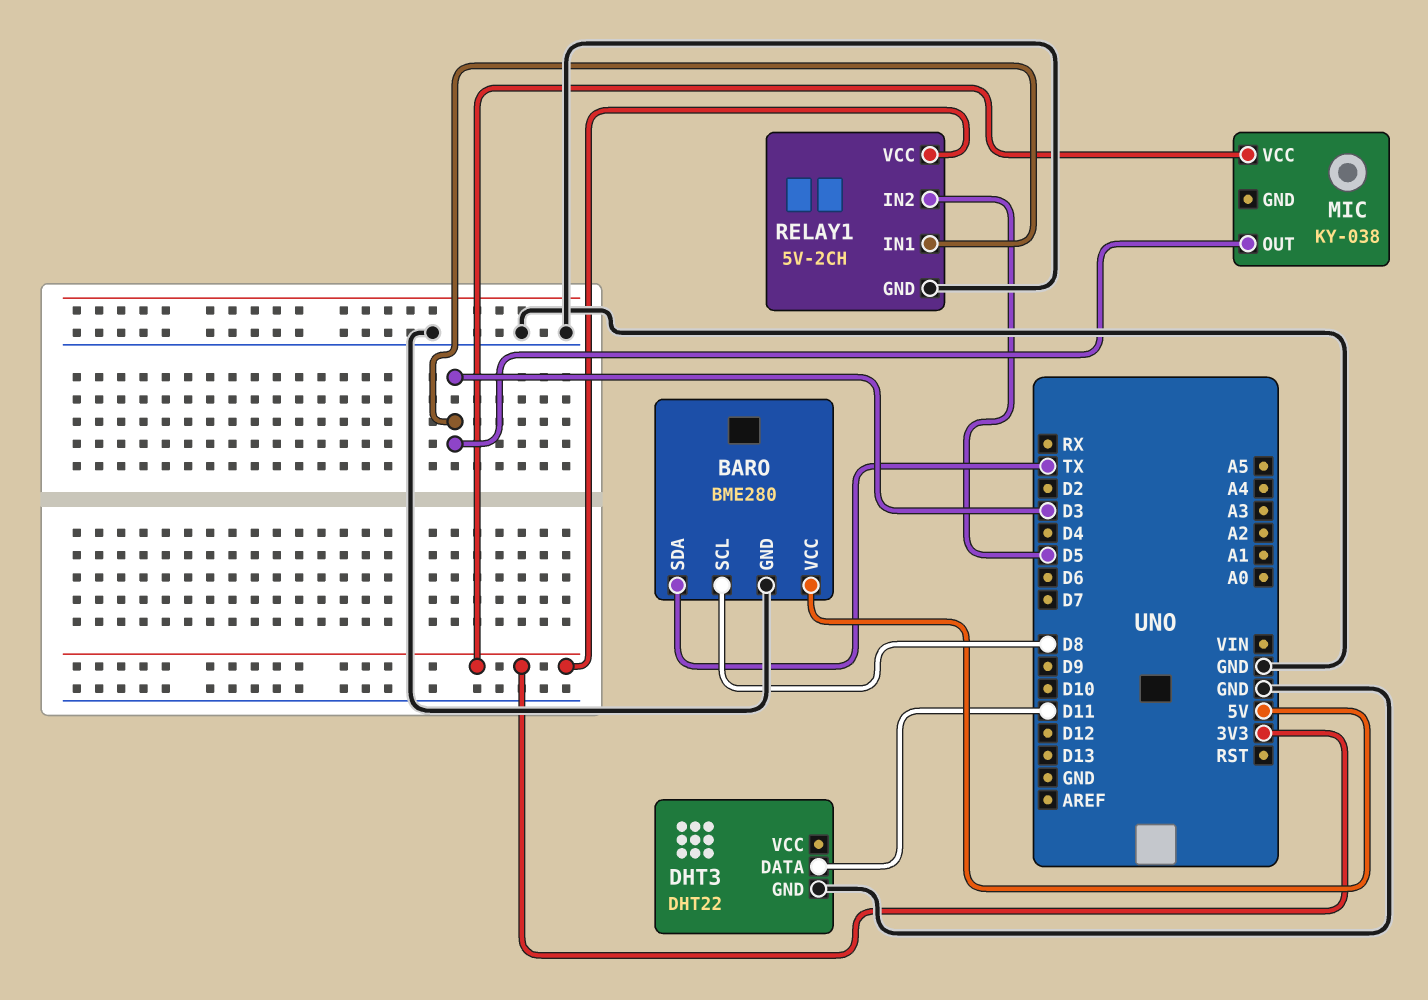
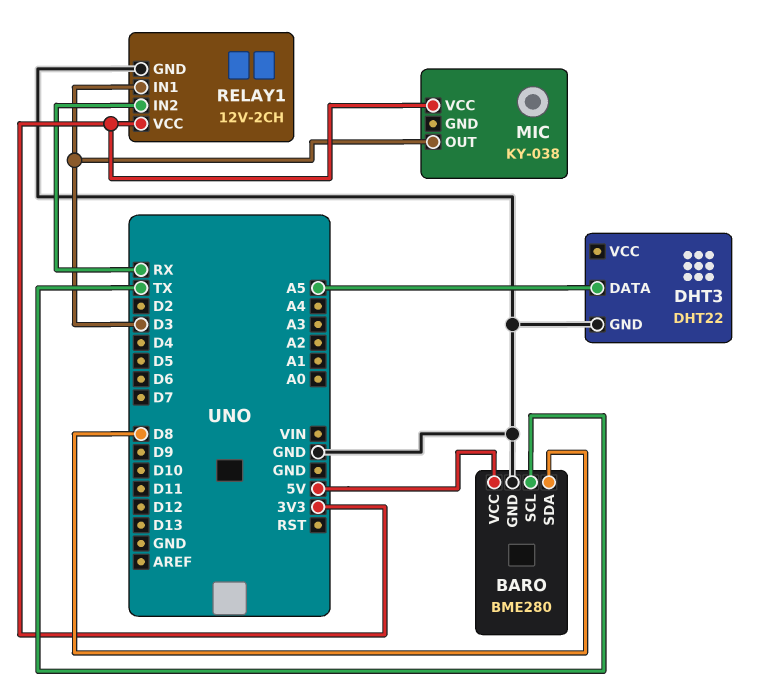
BARO pin SCL: D8 -> TX
BARO pin SDA: TX -> D8
DHT3 pin DATA: D11 -> A5
RELAY1: 5V-2CH -> 12V-2CH
RELAY1 pin IN2: D5 -> RX

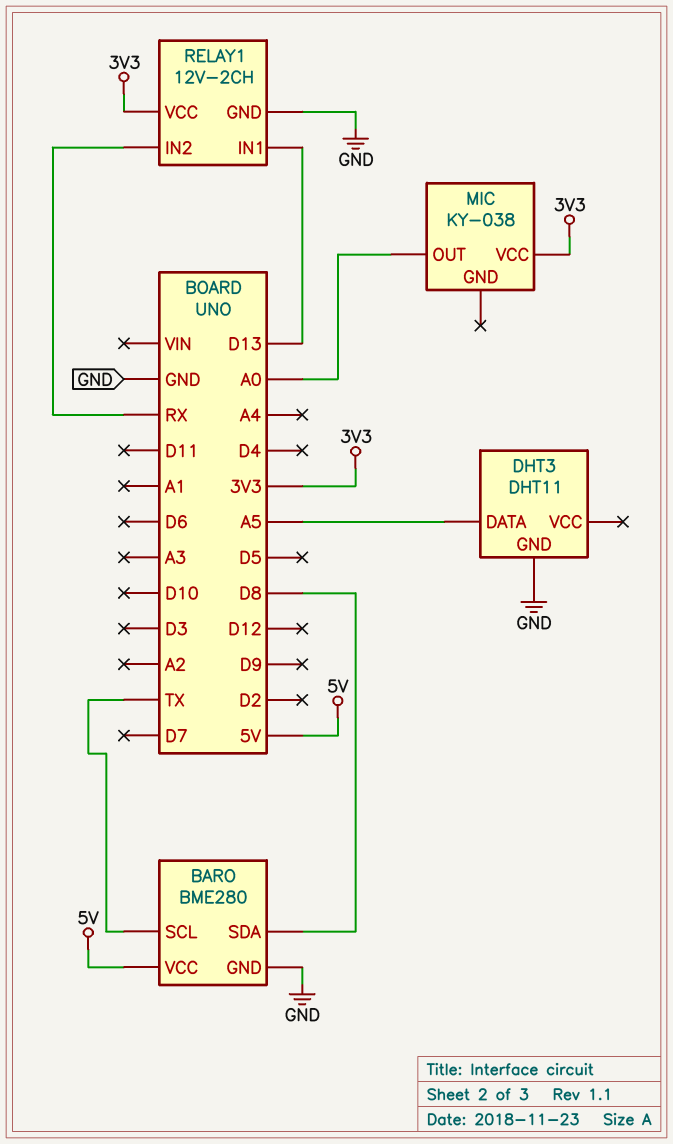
DHT3: DHT22 -> DHT11
MIC pin OUT: D3 -> A0
RELAY1 pin IN1: D3 -> D13

